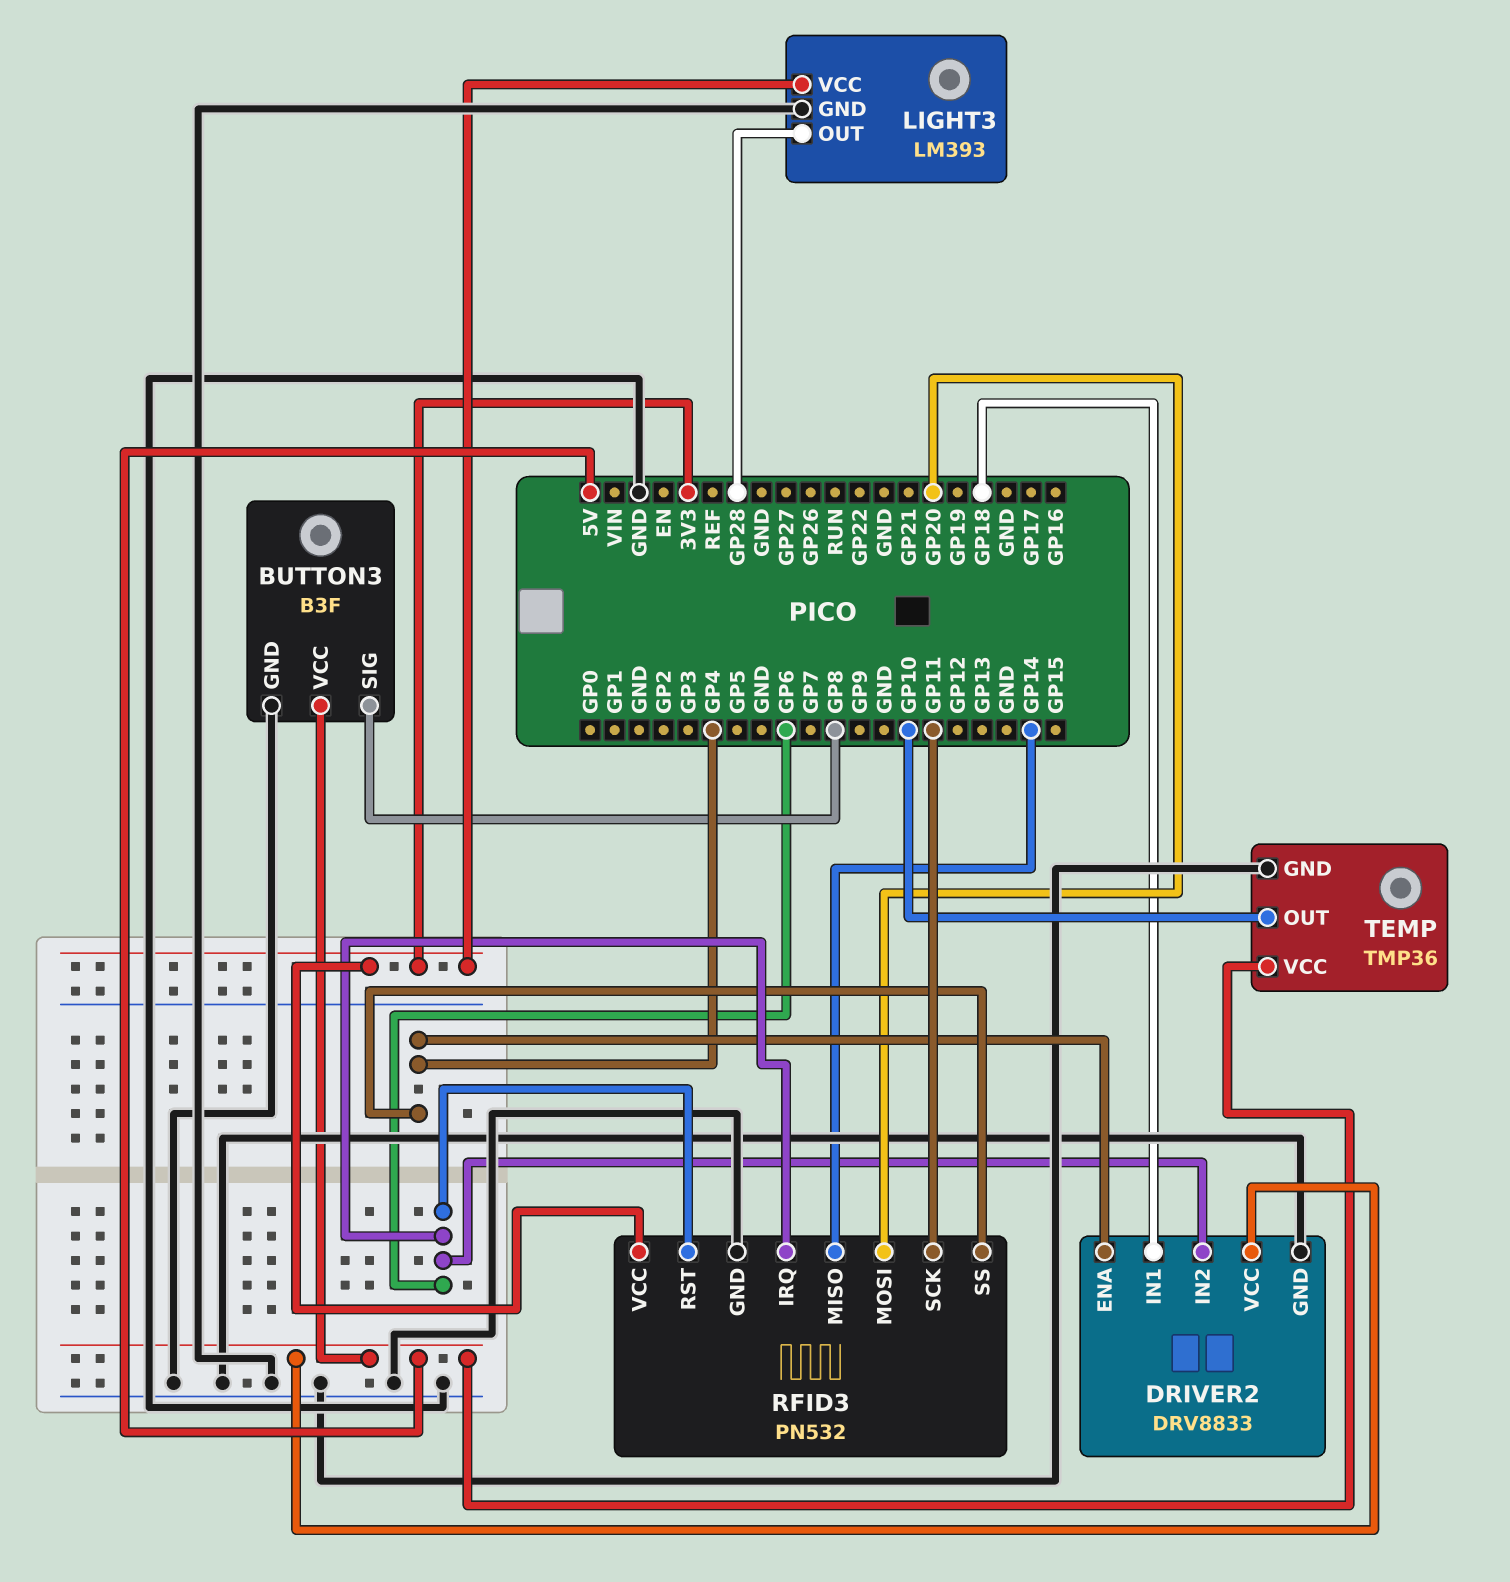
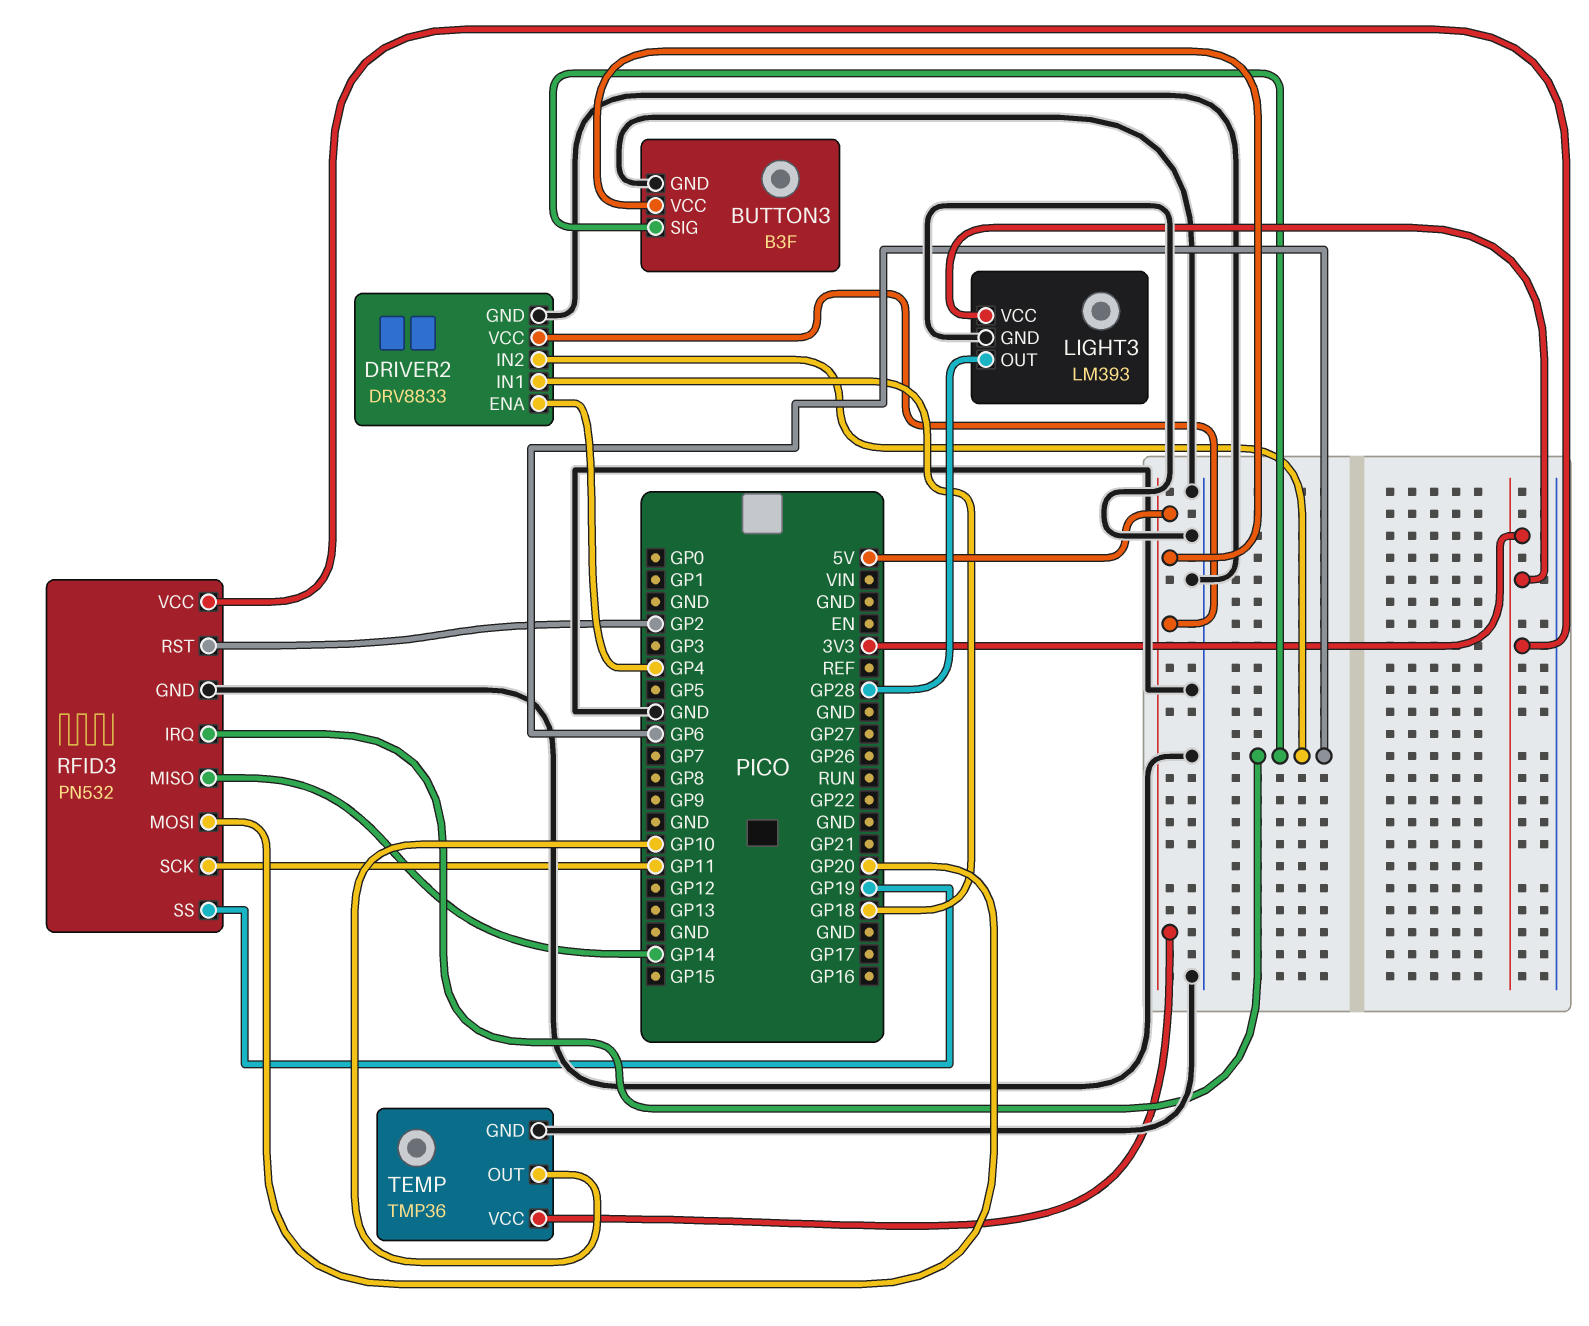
BUTTON3 pin SIG: GP8 -> GP6
RFID3 pin RST: GP6 -> GP2
RFID3 pin SS: GP4 -> GP19

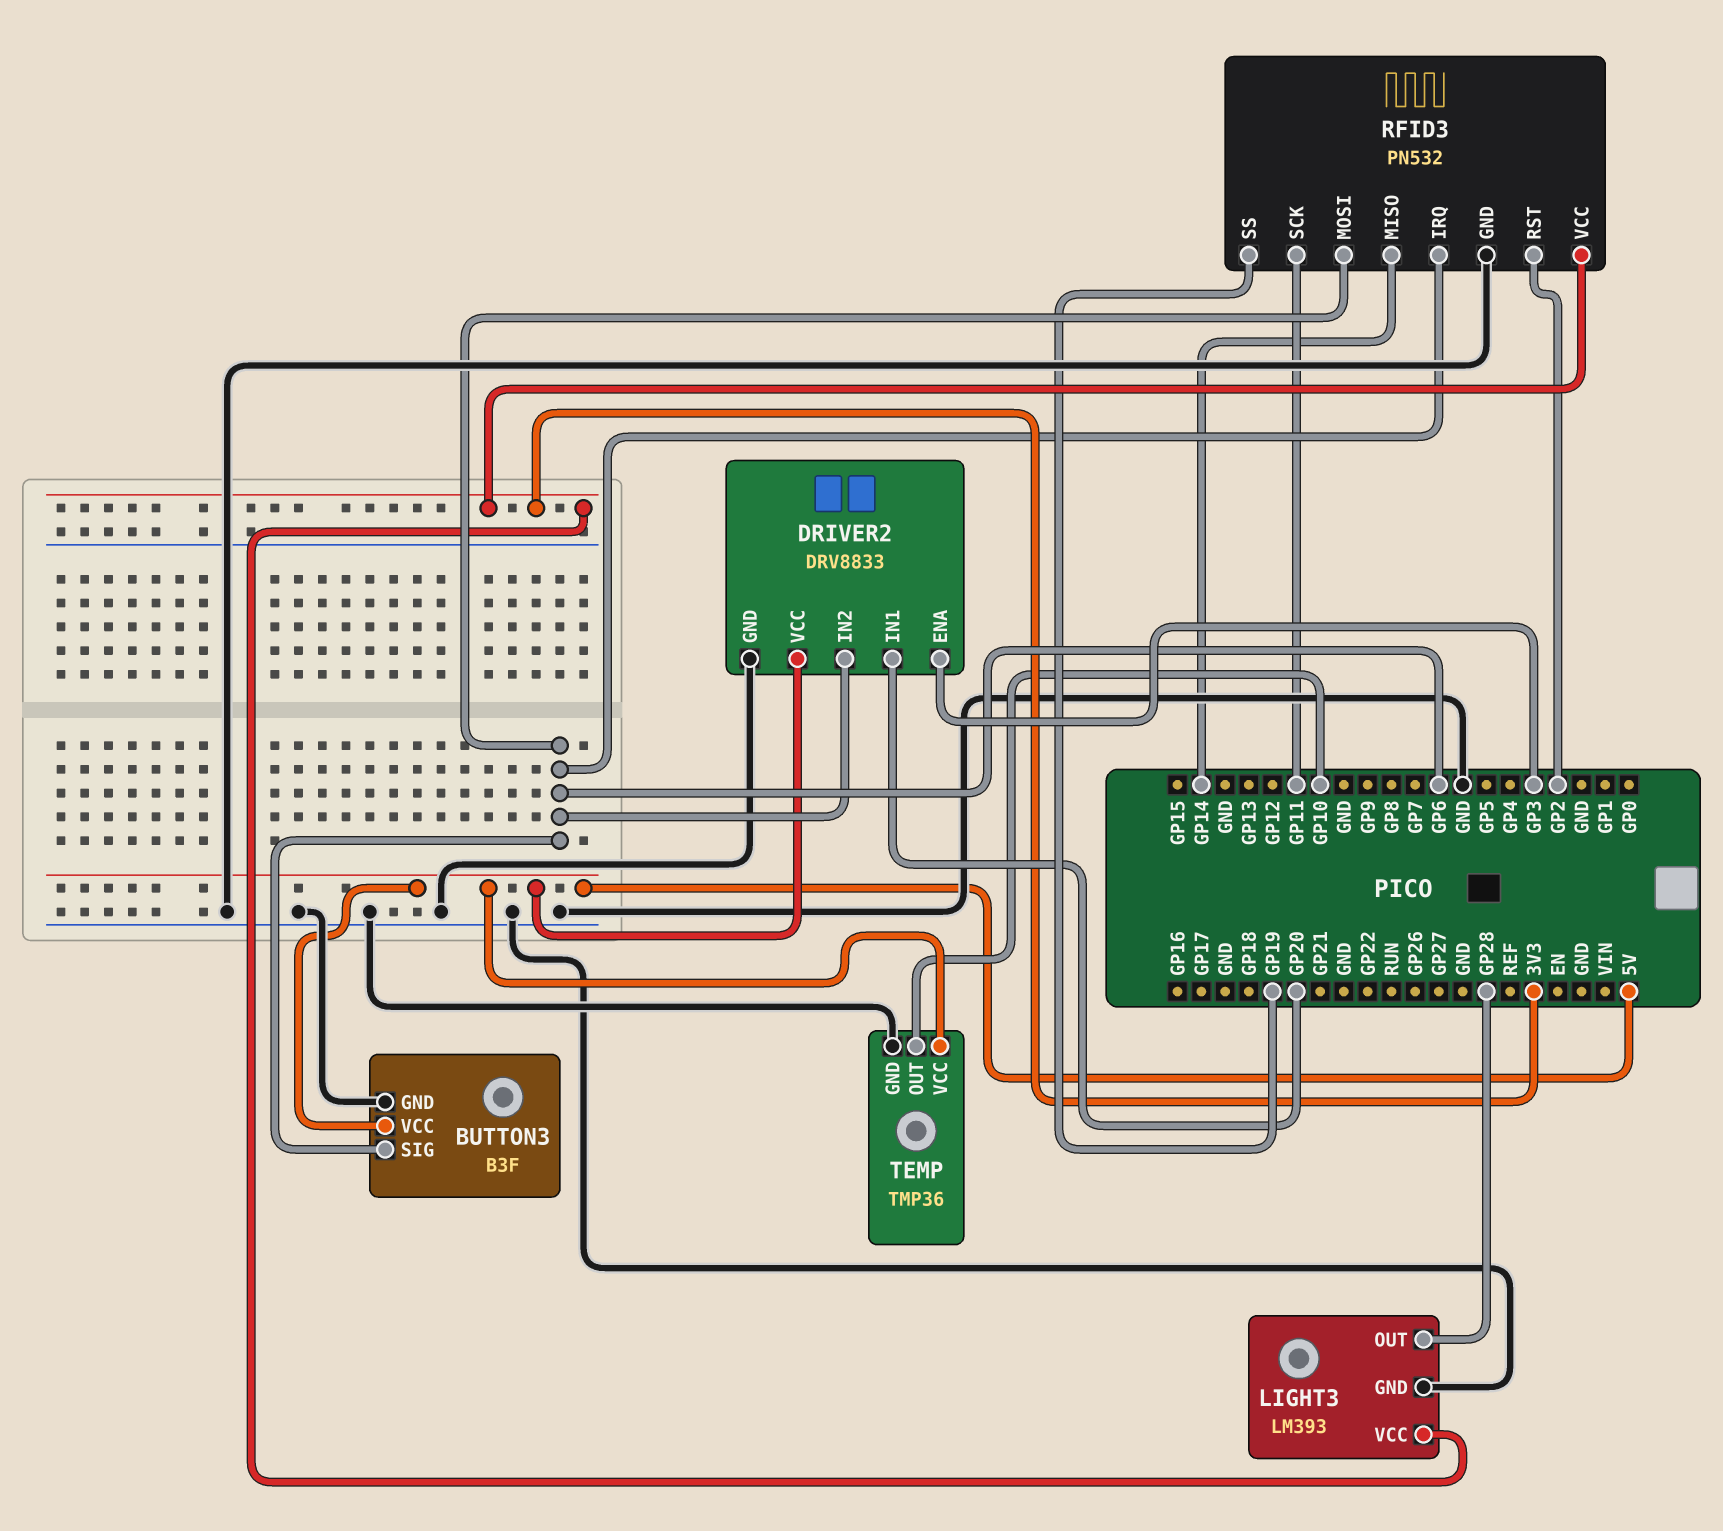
DRIVER2 pin ENA: GP4 -> GP3
DRIVER2 pin IN1: GP18 -> GP20
RFID3 pin MOSI: GP20 -> GP6

